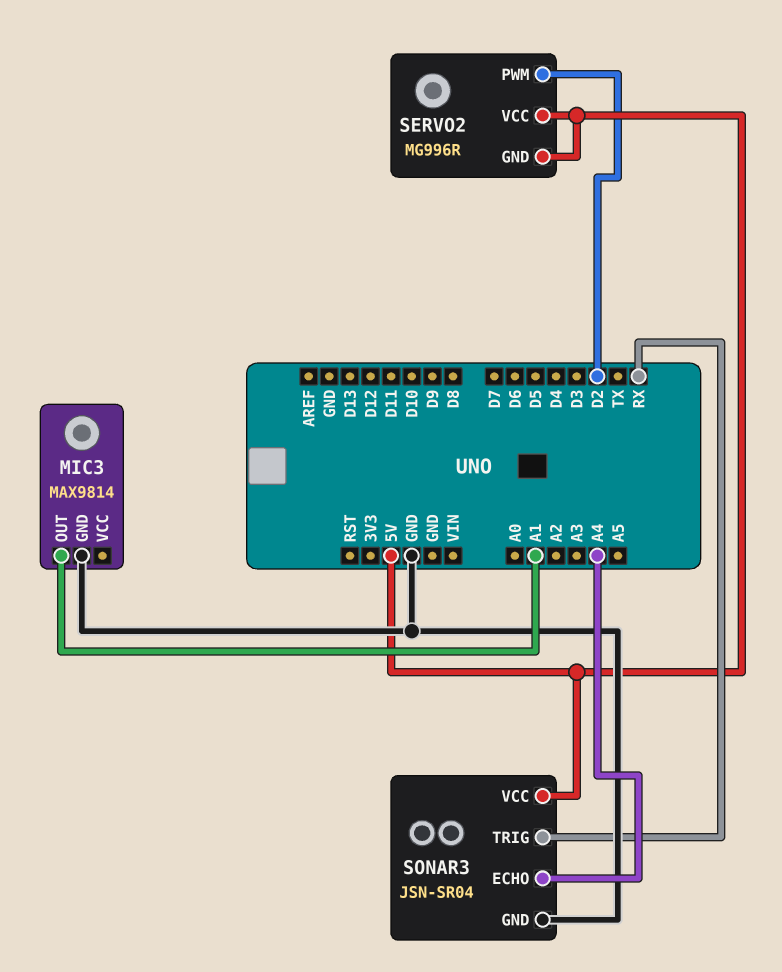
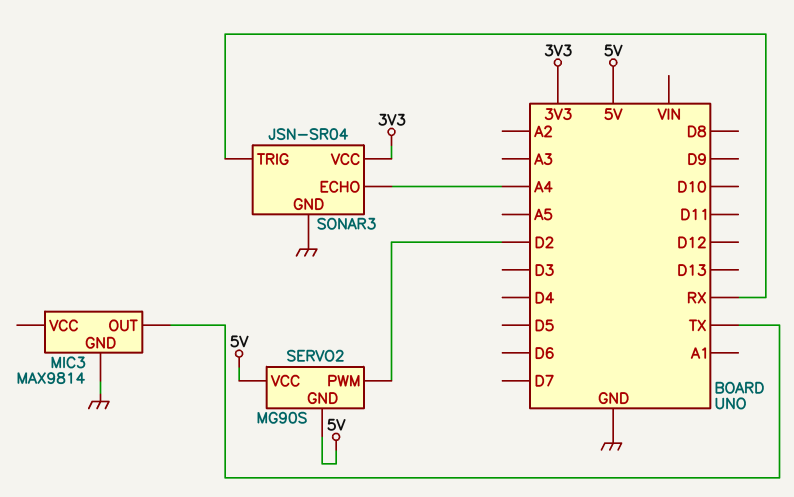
MIC3 pin OUT: A1 -> TX
SERVO2: MG996R -> MG90S
SONAR3 pin VCC: 5V -> 3V3

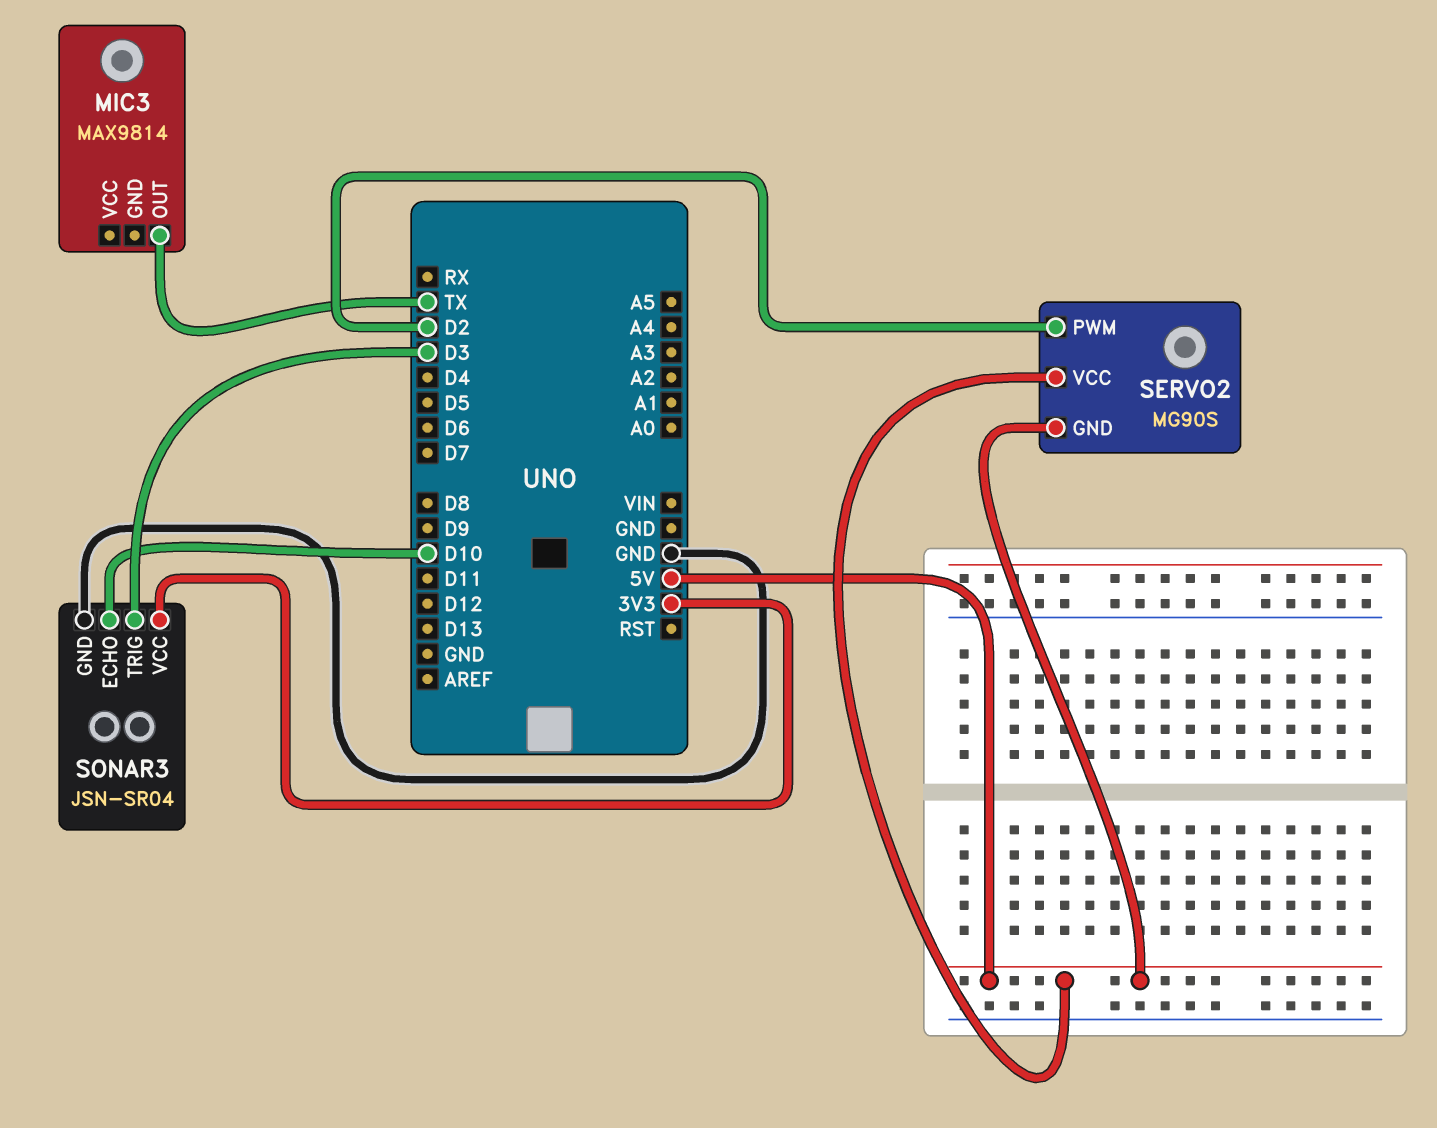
MIC3 pin GND: GND -> none
SONAR3 pin ECHO: A4 -> D10
SONAR3 pin TRIG: RX -> D3

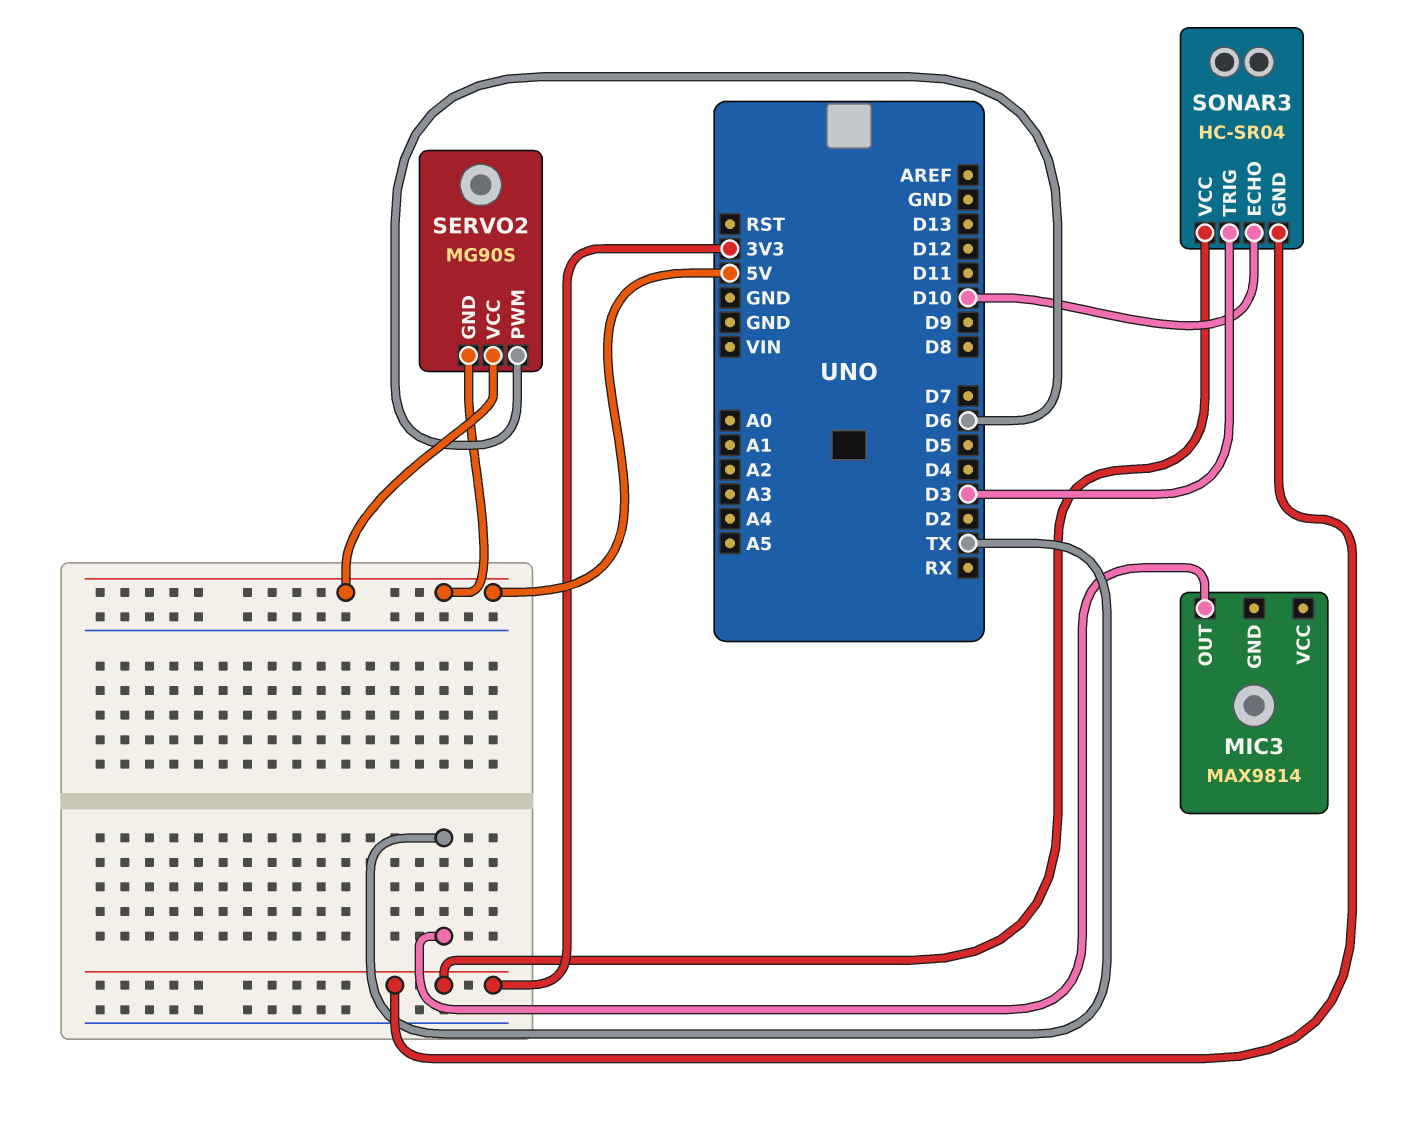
SERVO2 pin PWM: D2 -> D6
SONAR3: JSN-SR04 -> HC-SR04
SONAR3 pin GND: GND -> 3V3

